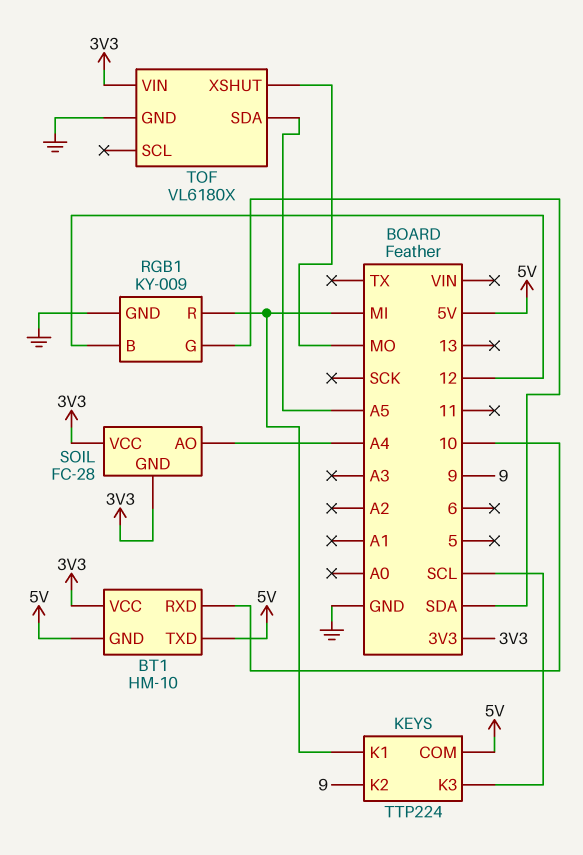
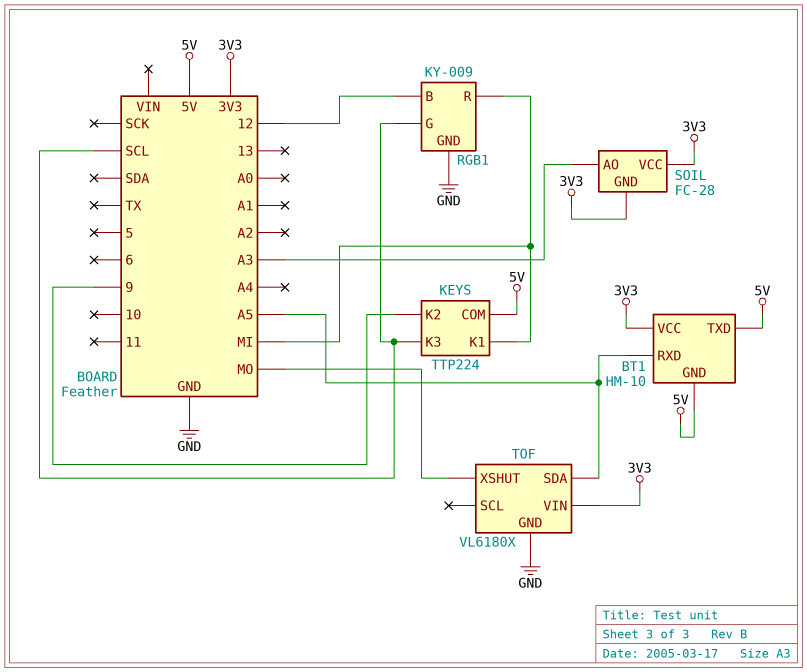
BT1 pin RXD: 10 -> A5
RGB1 pin G: SDA -> SCL
SOIL pin AO: A4 -> A3

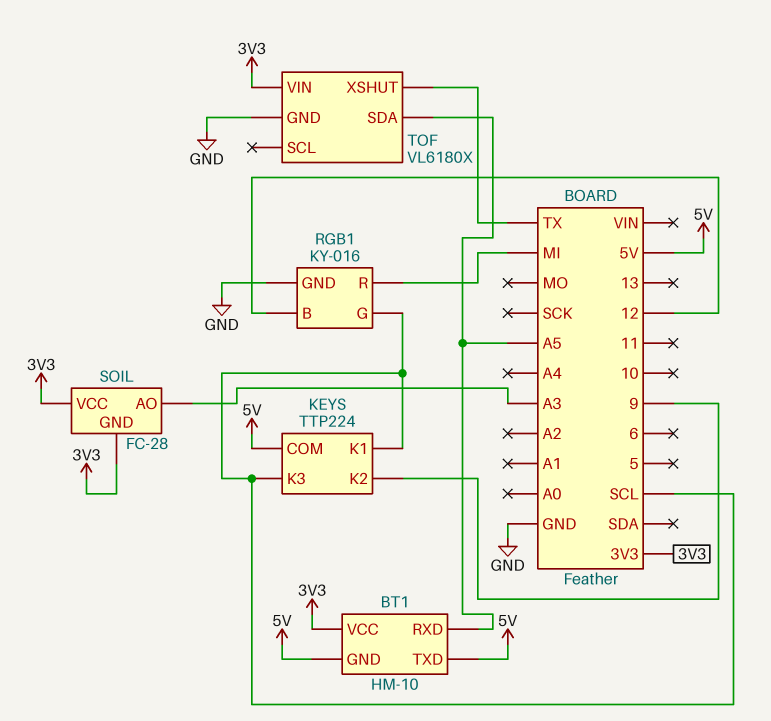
KEYS pin K1: MI -> SCL
RGB1: KY-009 -> KY-016
TOF pin XSHUT: MO -> TX

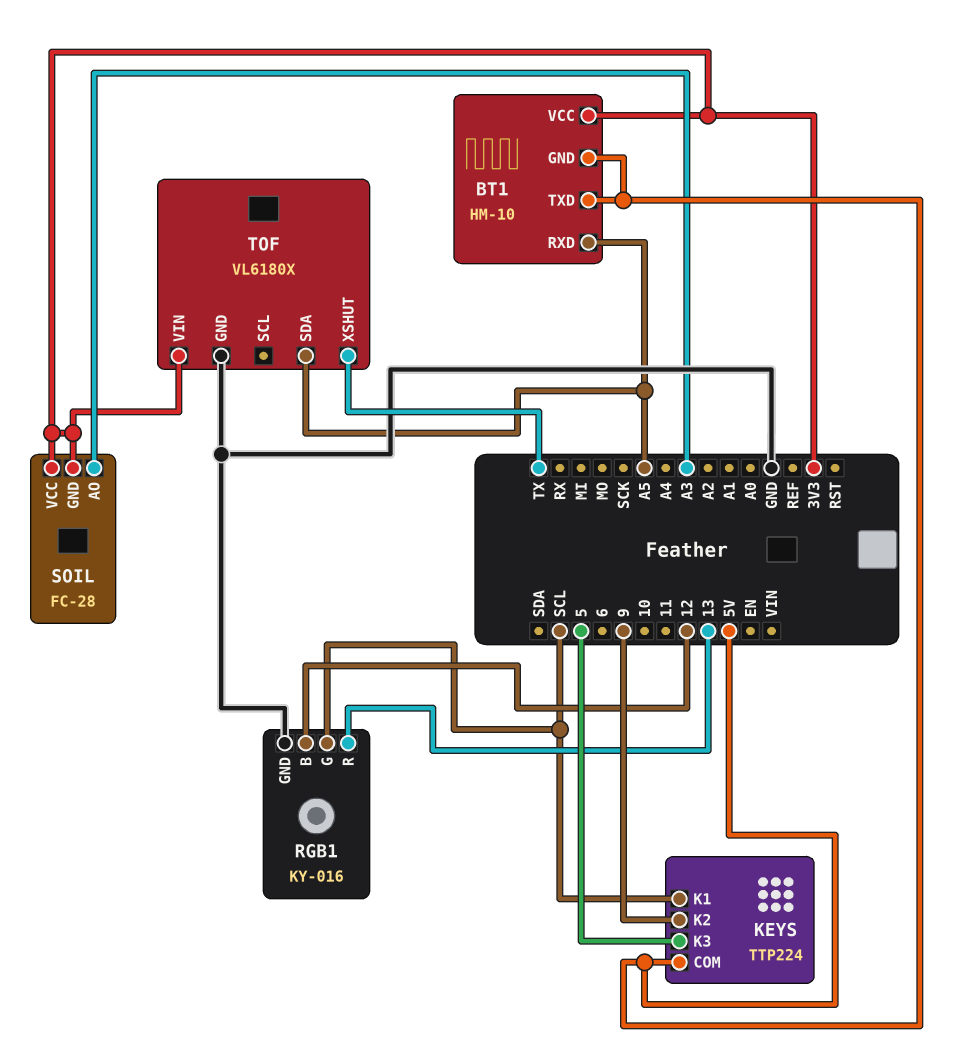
KEYS pin K3: SCL -> 5
RGB1 pin R: MI -> 13

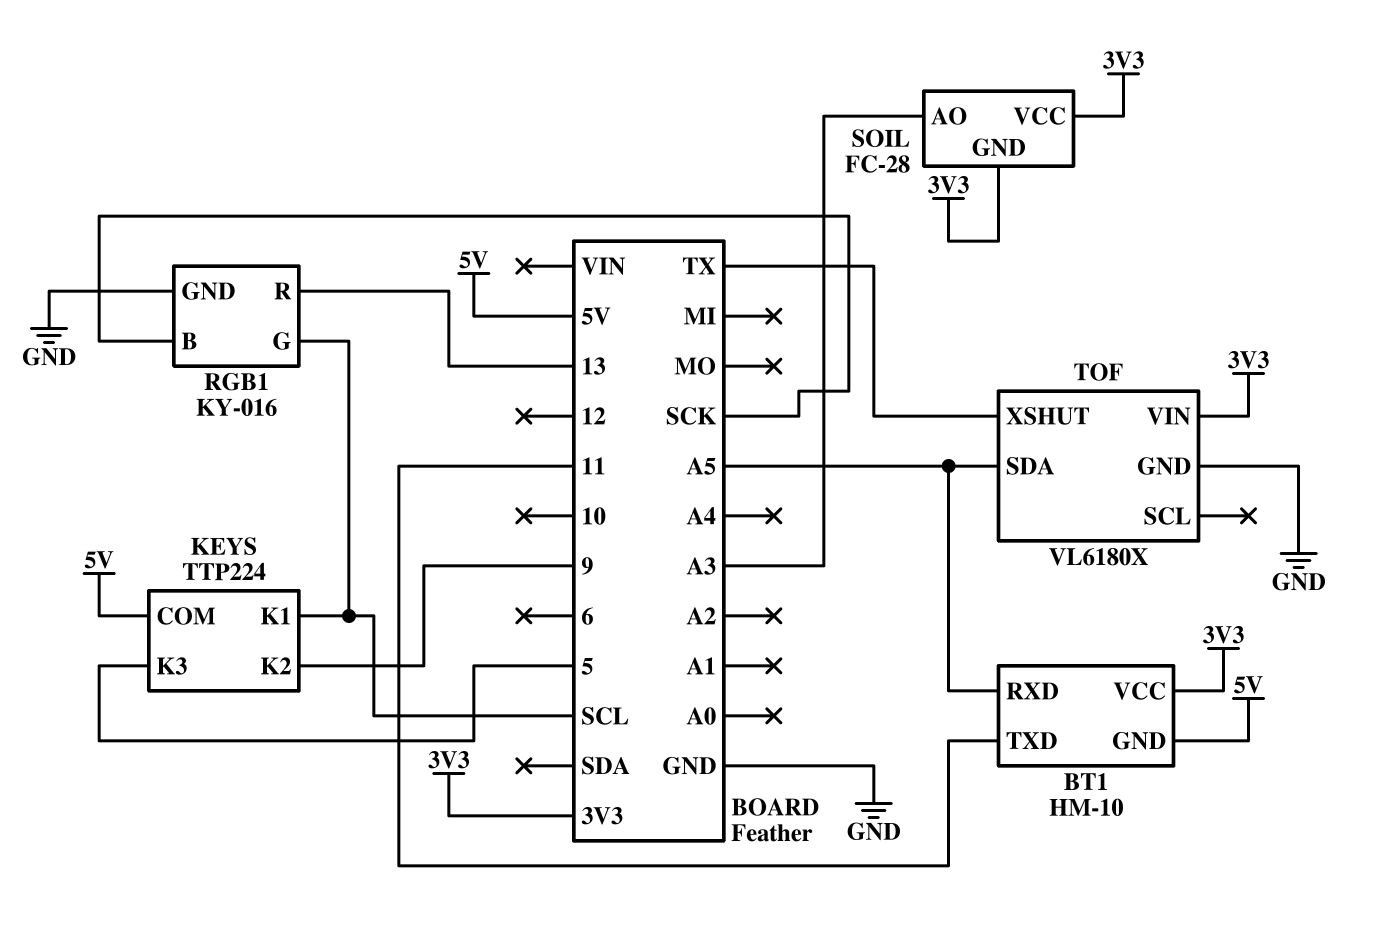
BT1 pin TXD: 5V -> 11
RGB1 pin B: 12 -> SCK

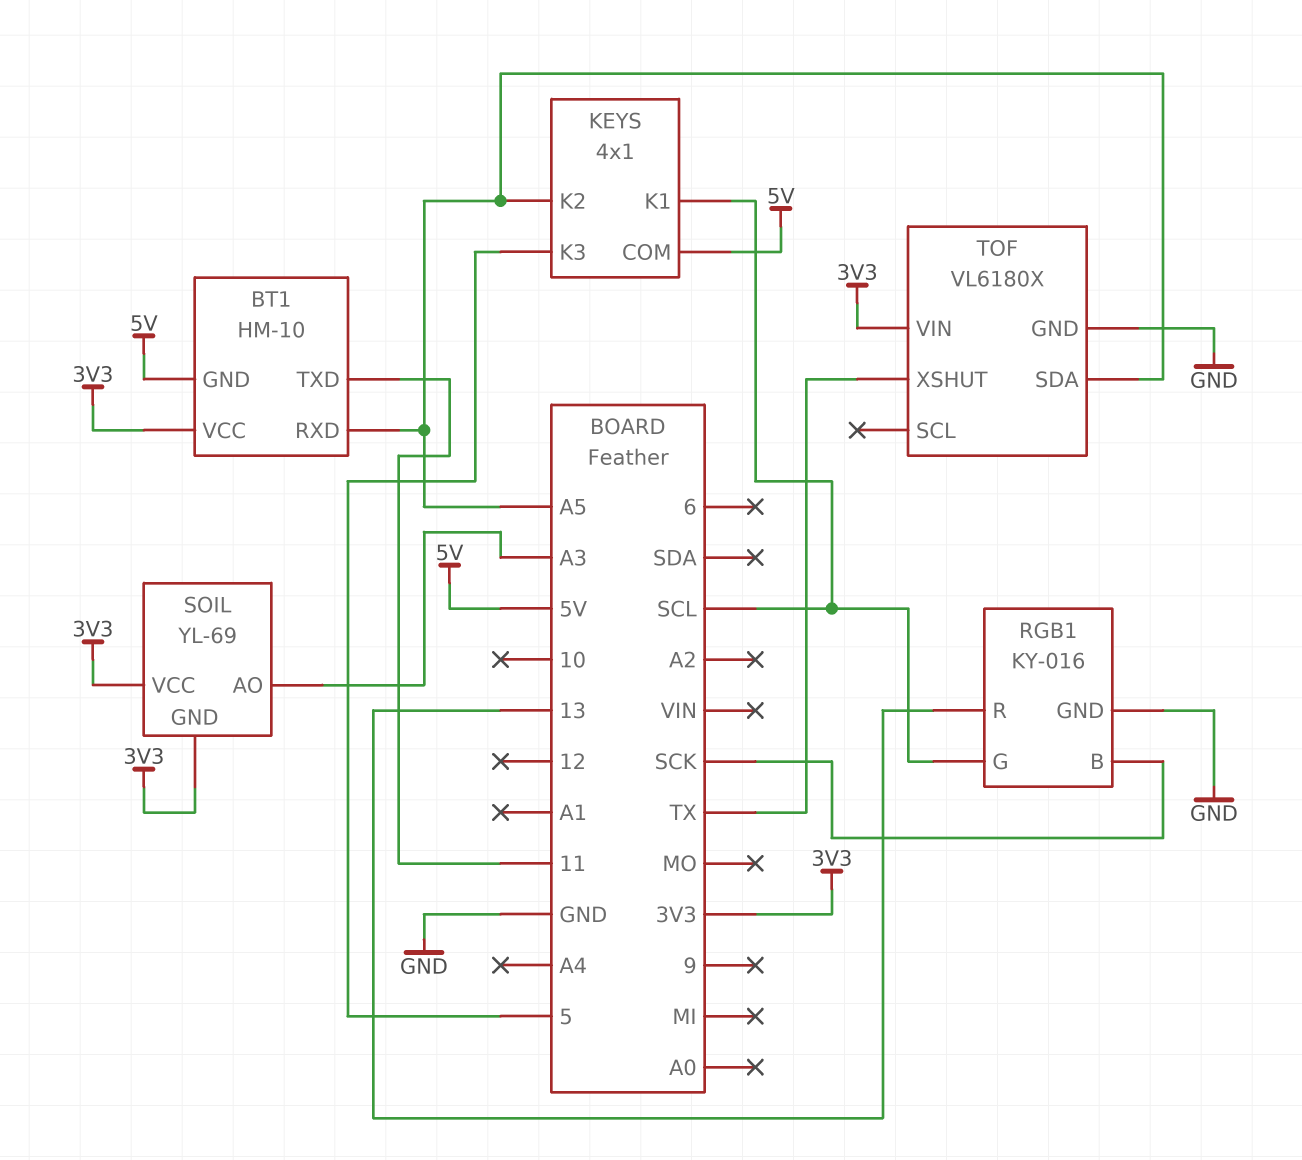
KEYS: TTP224 -> 4x1
KEYS pin K2: 9 -> A5
SOIL: FC-28 -> YL-69

